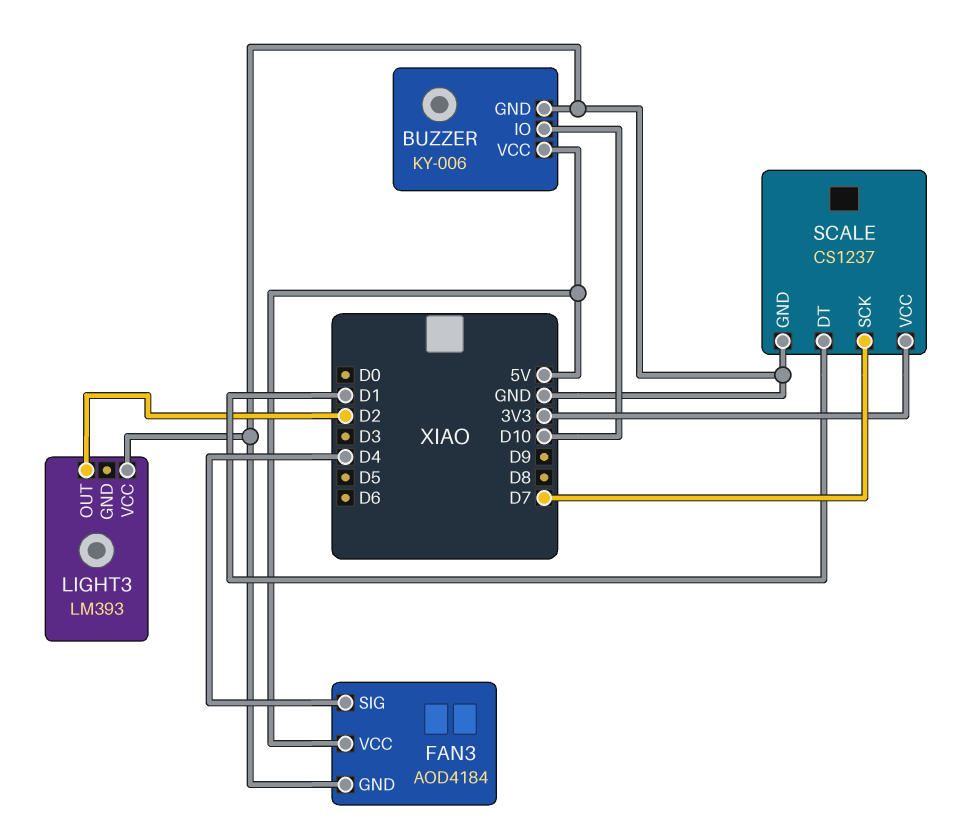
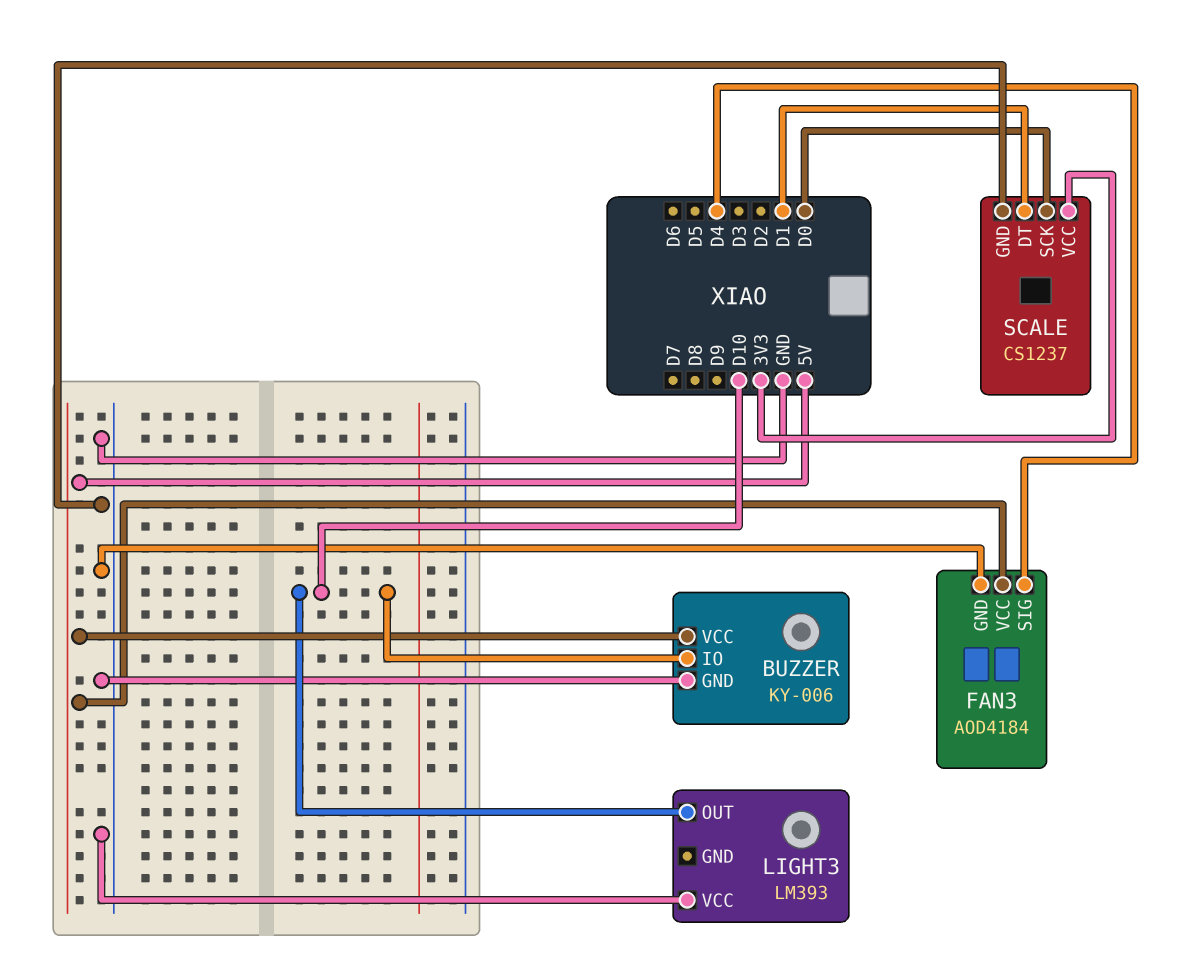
LIGHT3 pin OUT: D2 -> D10
SCALE pin SCK: D7 -> D0

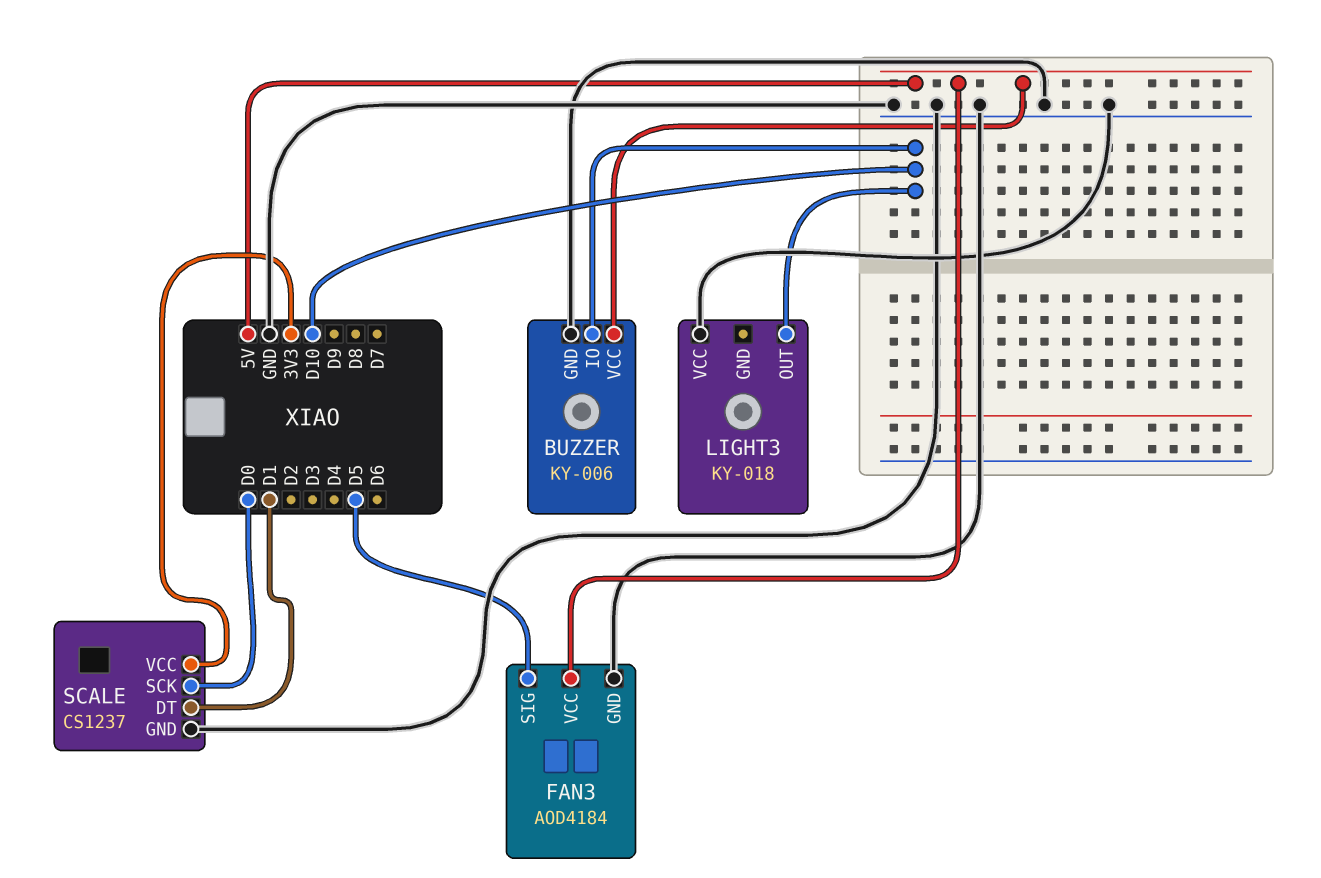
FAN3 pin SIG: D4 -> D5
LIGHT3: LM393 -> KY-018

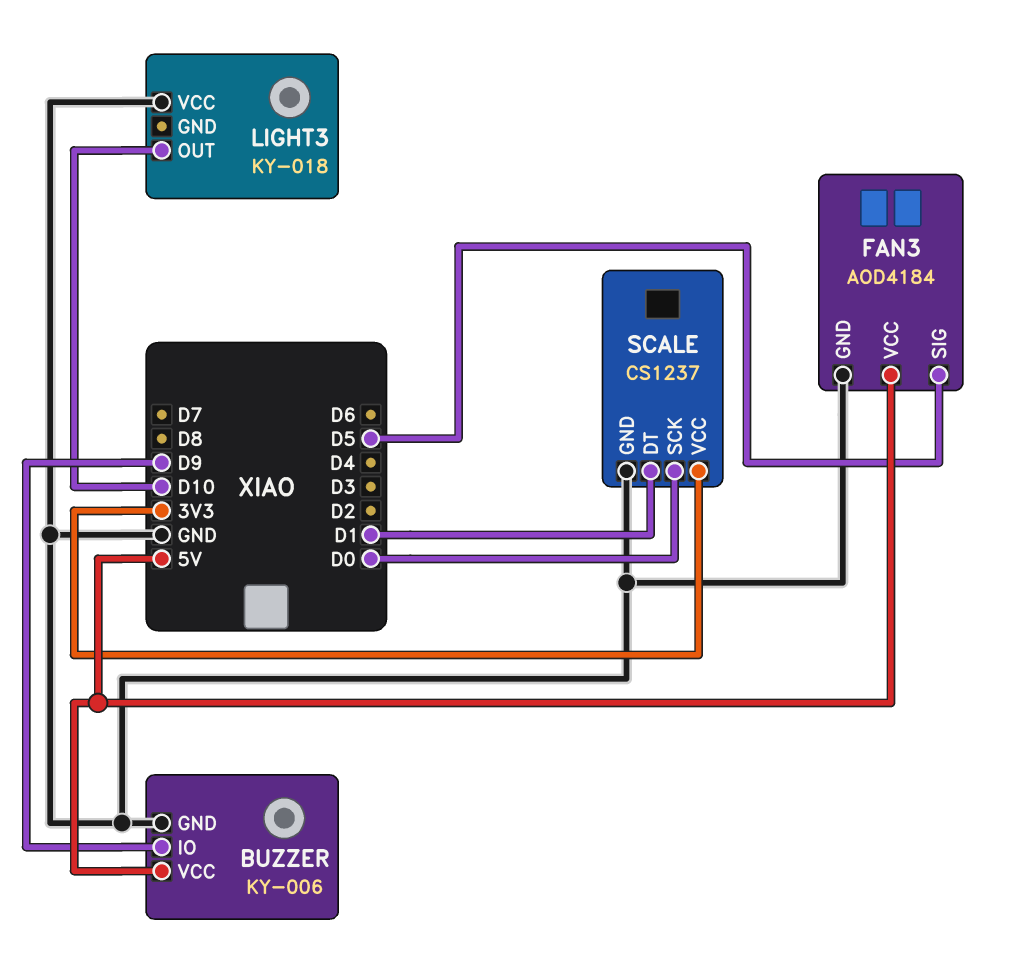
BUZZER pin IO: D10 -> D9

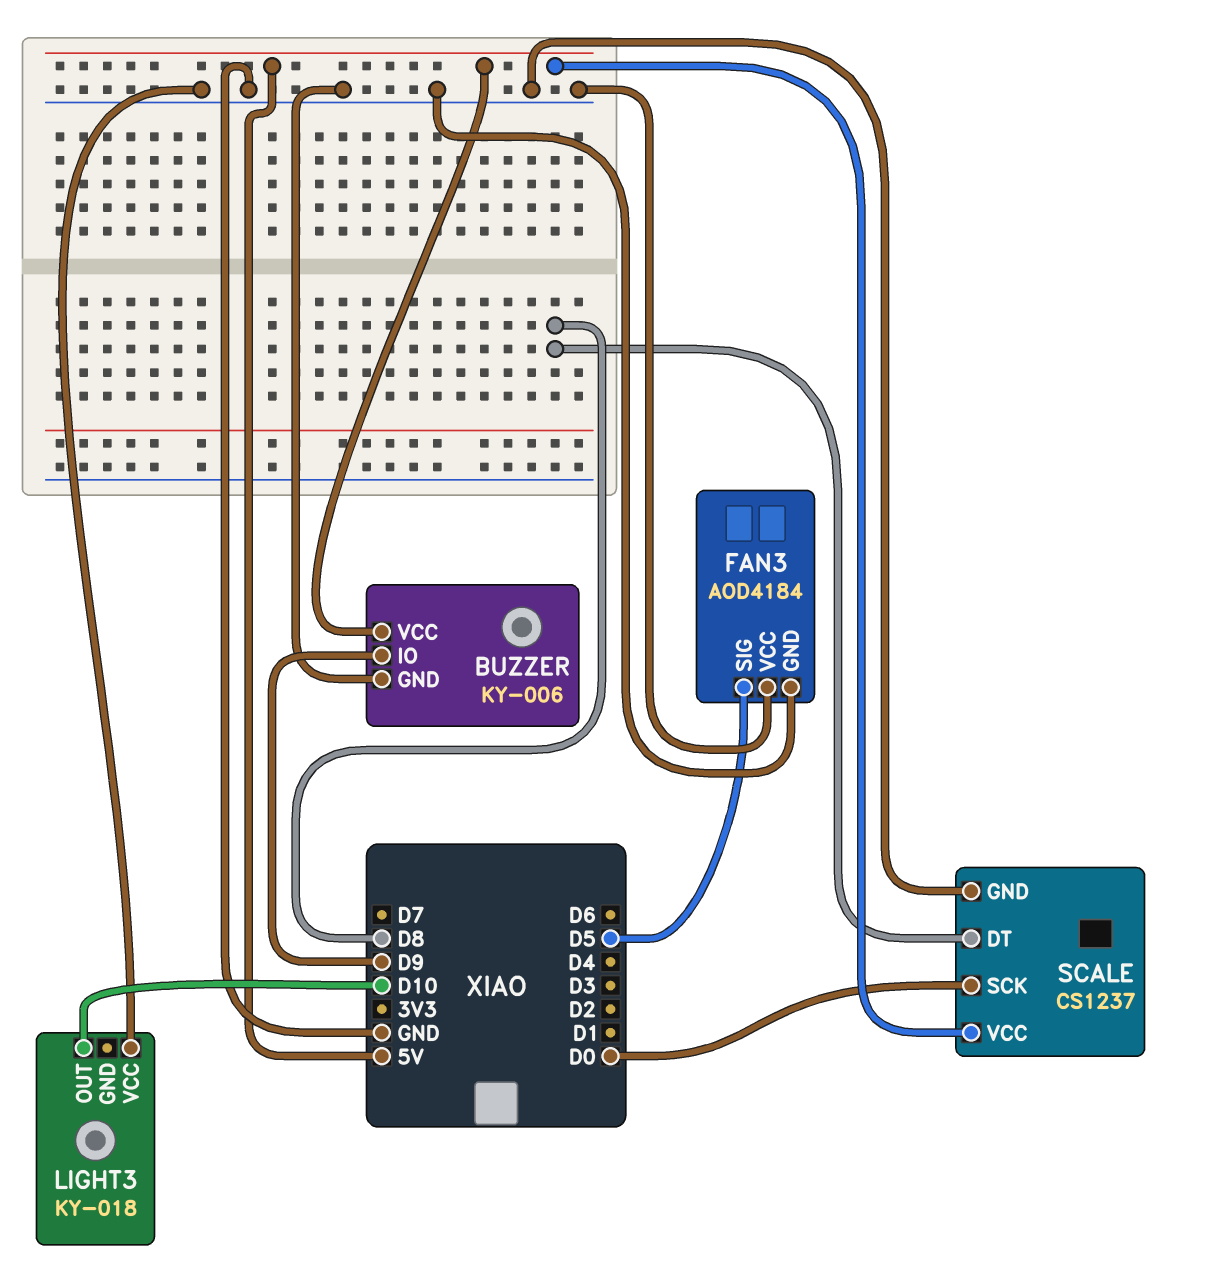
FAN3 pin VCC: 5V -> GND
SCALE pin DT: D1 -> D8
SCALE pin VCC: 3V3 -> 5V

